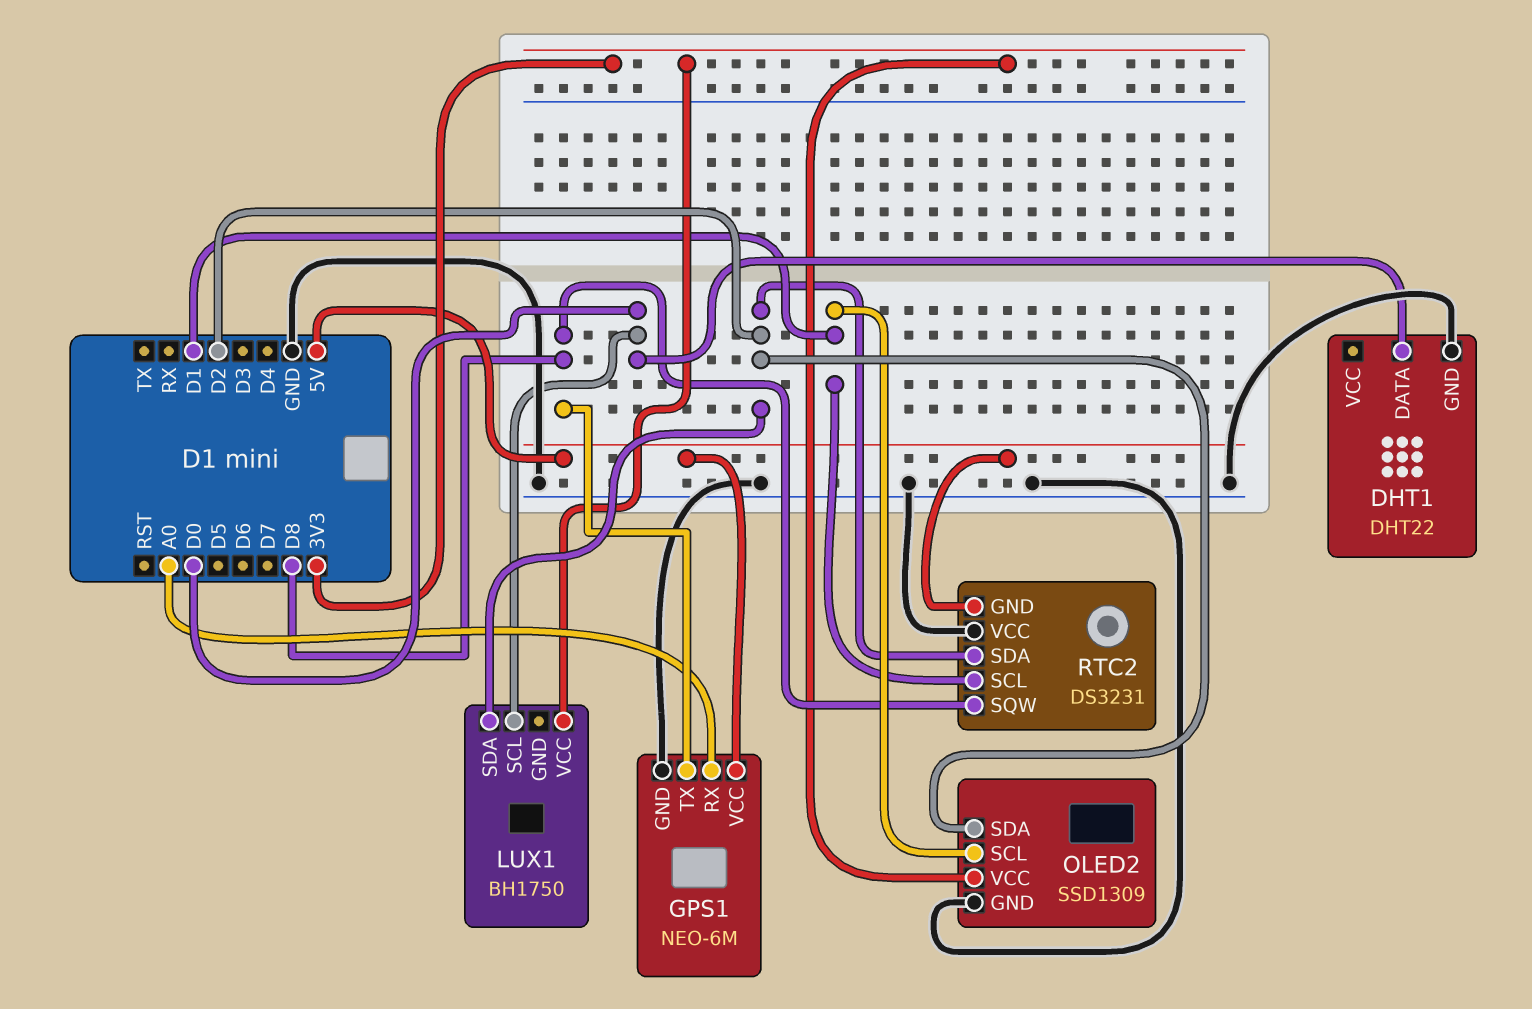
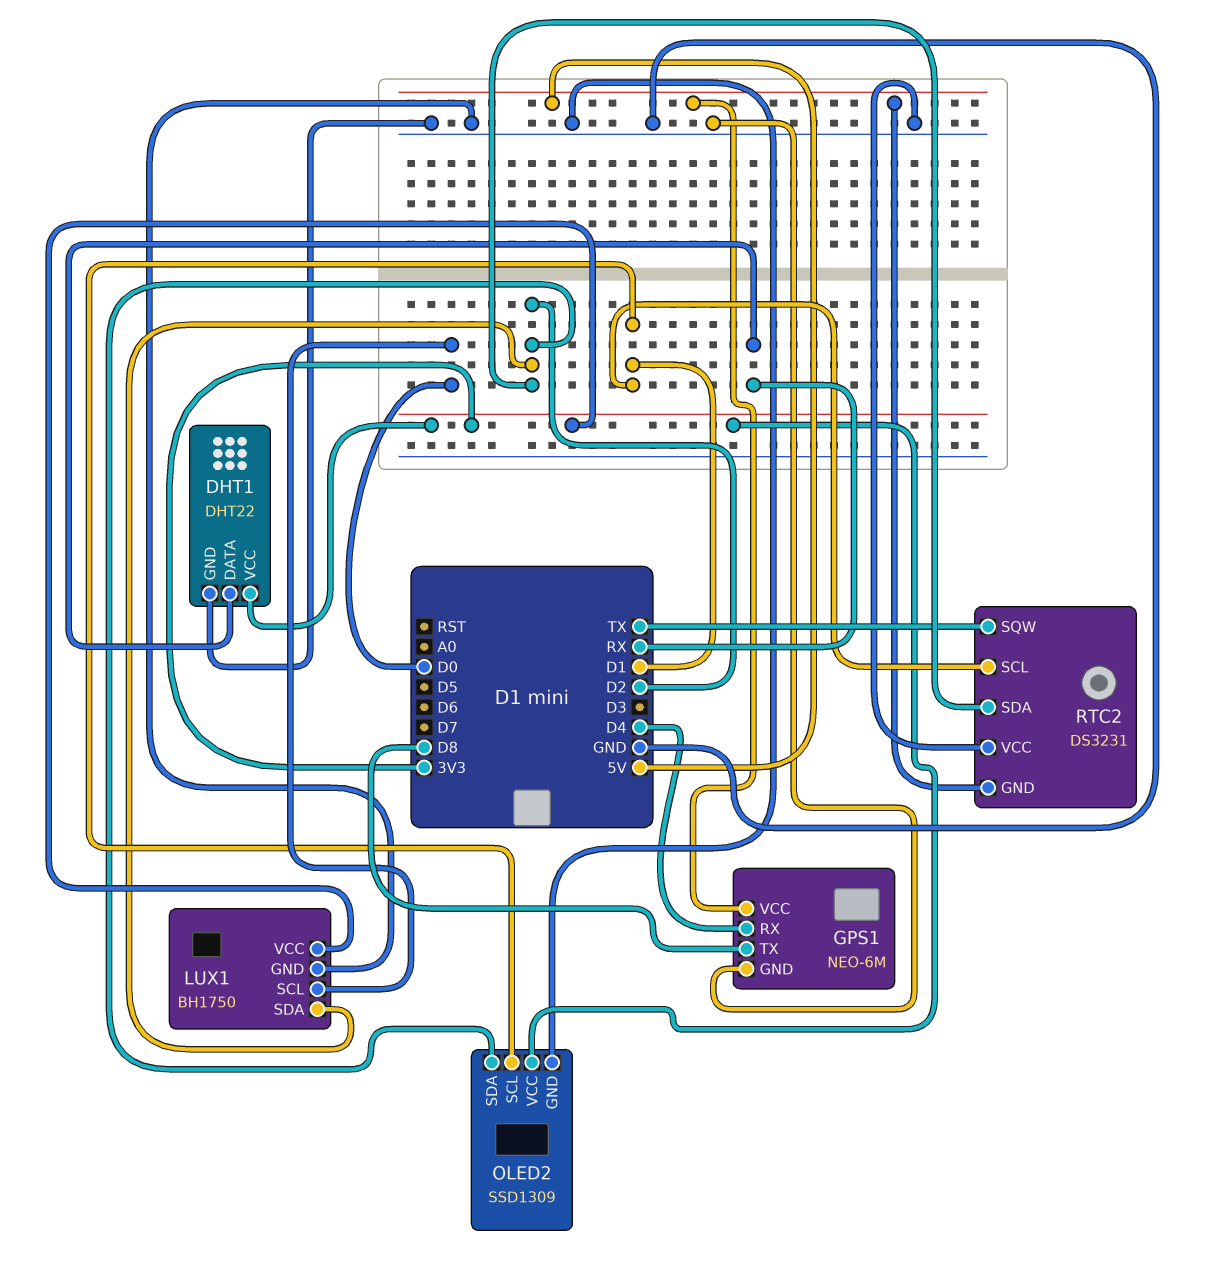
DHT1 pin DATA: D0 -> RX
DHT1 pin VCC: none -> 3V3
GPS1 pin RX: A0 -> D4
LUX1 pin GND: none -> GND
RTC2 pin SQW: D8 -> TX

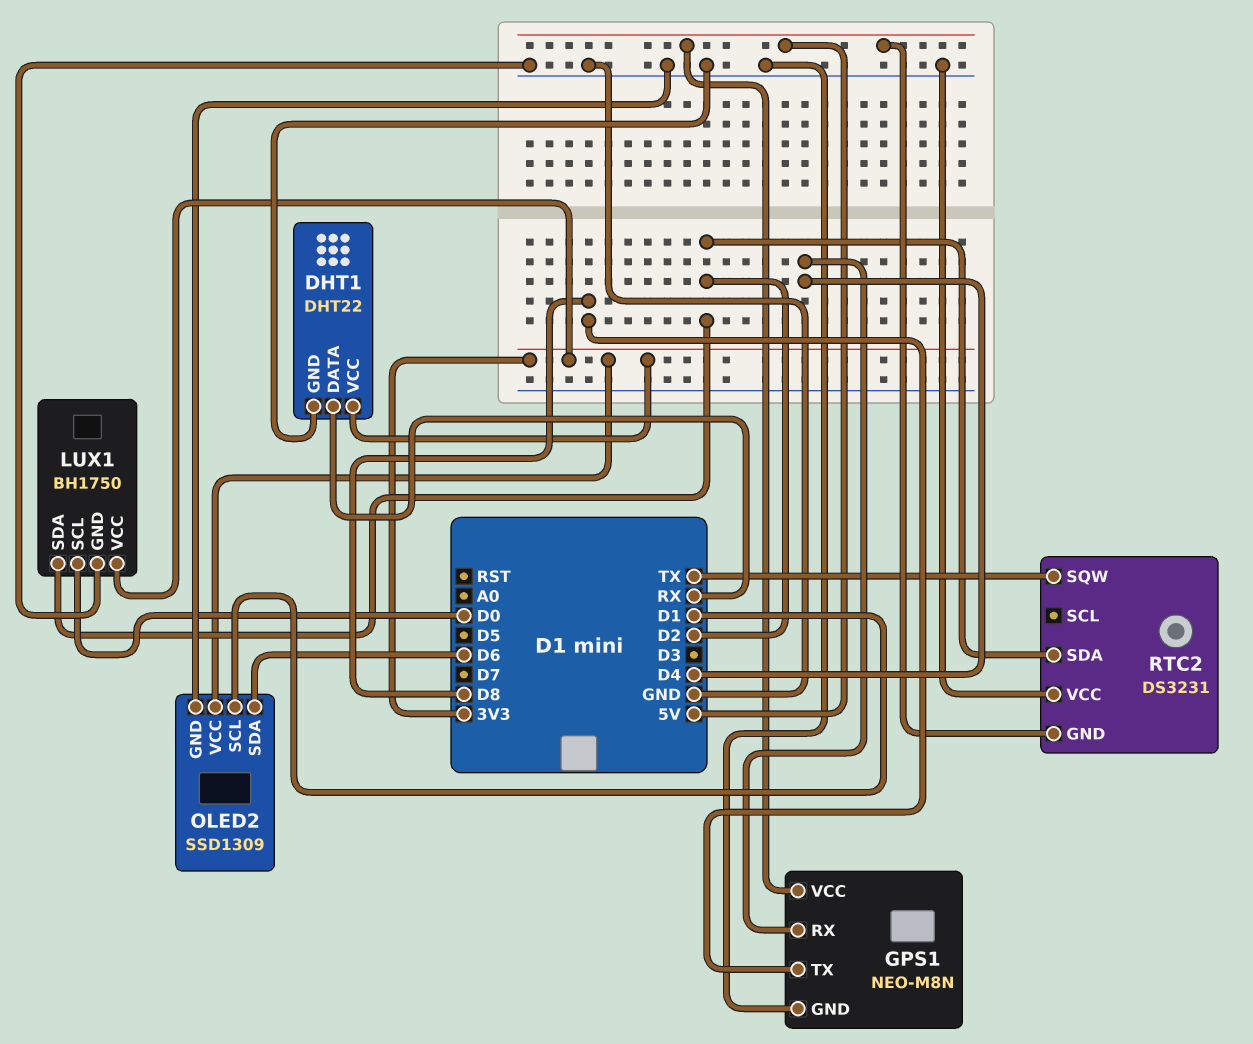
GPS1: NEO-6M -> NEO-M8N
OLED2 pin SDA: D2 -> D6
RTC2 pin SCL: D1 -> none

